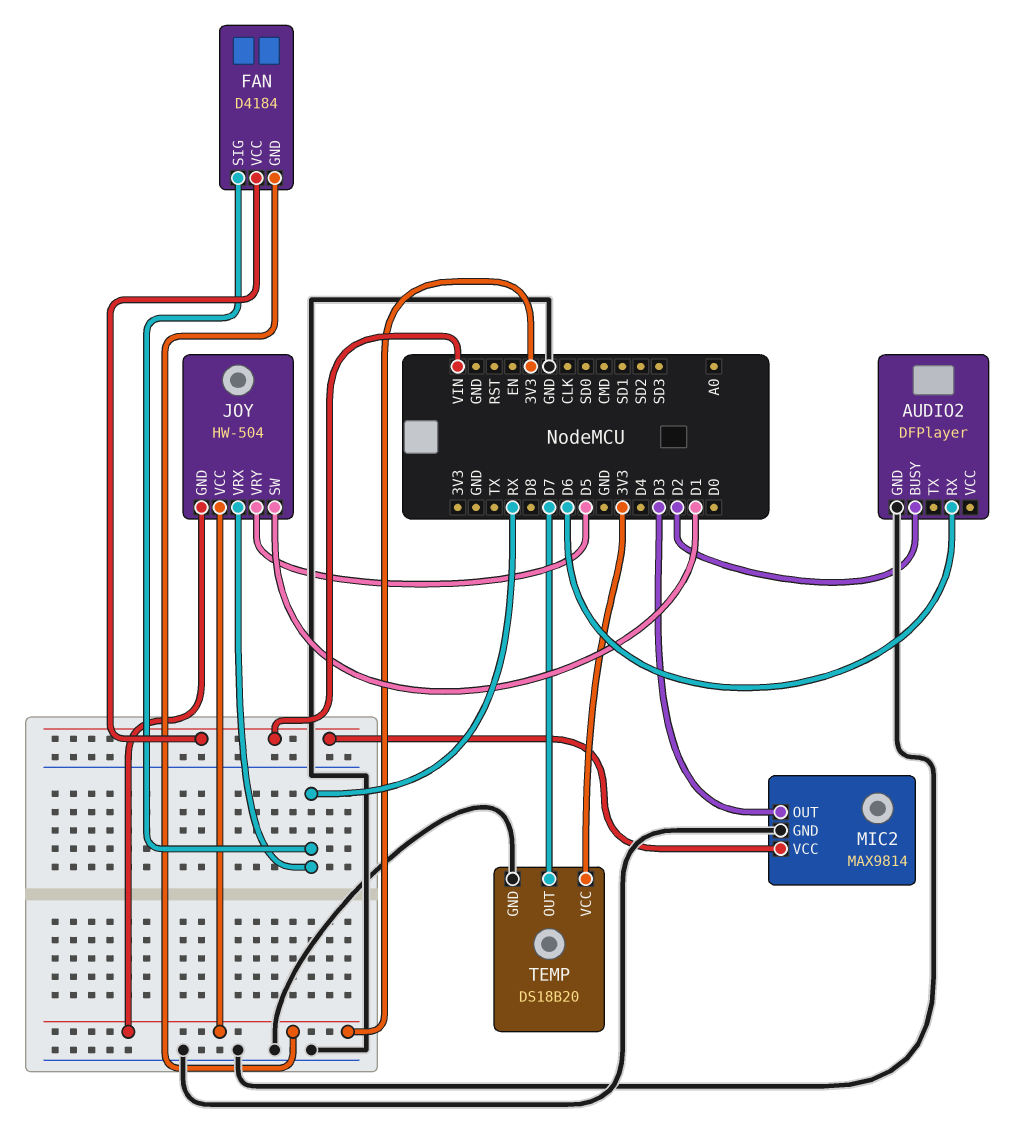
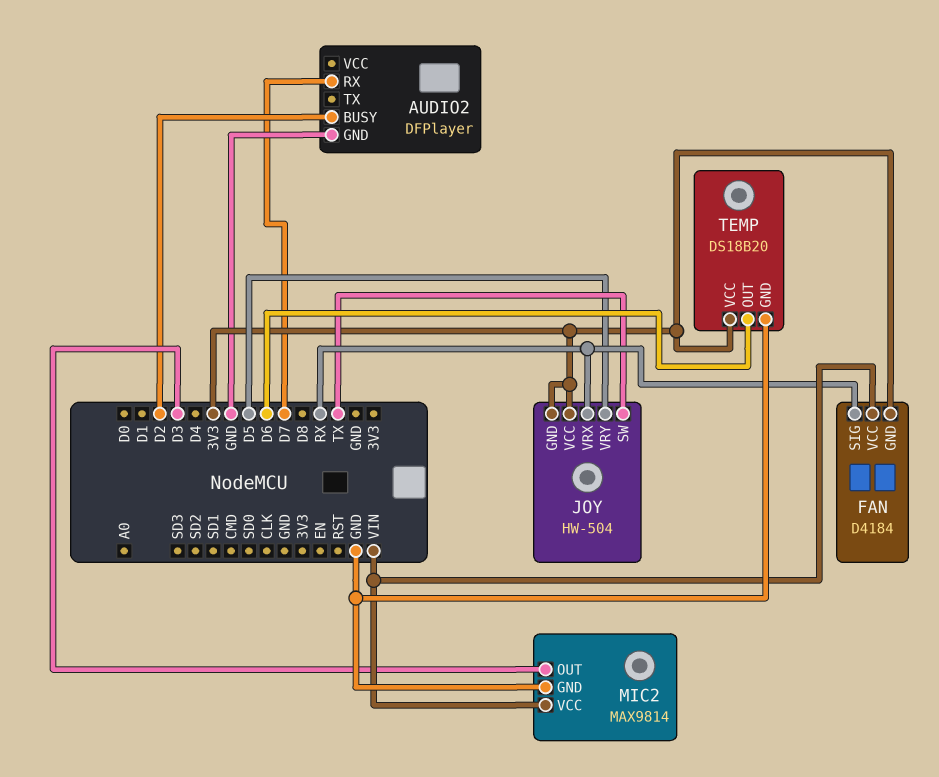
AUDIO2 pin RX: D6 -> D7
JOY pin SW: D1 -> TX
TEMP pin OUT: D7 -> D6

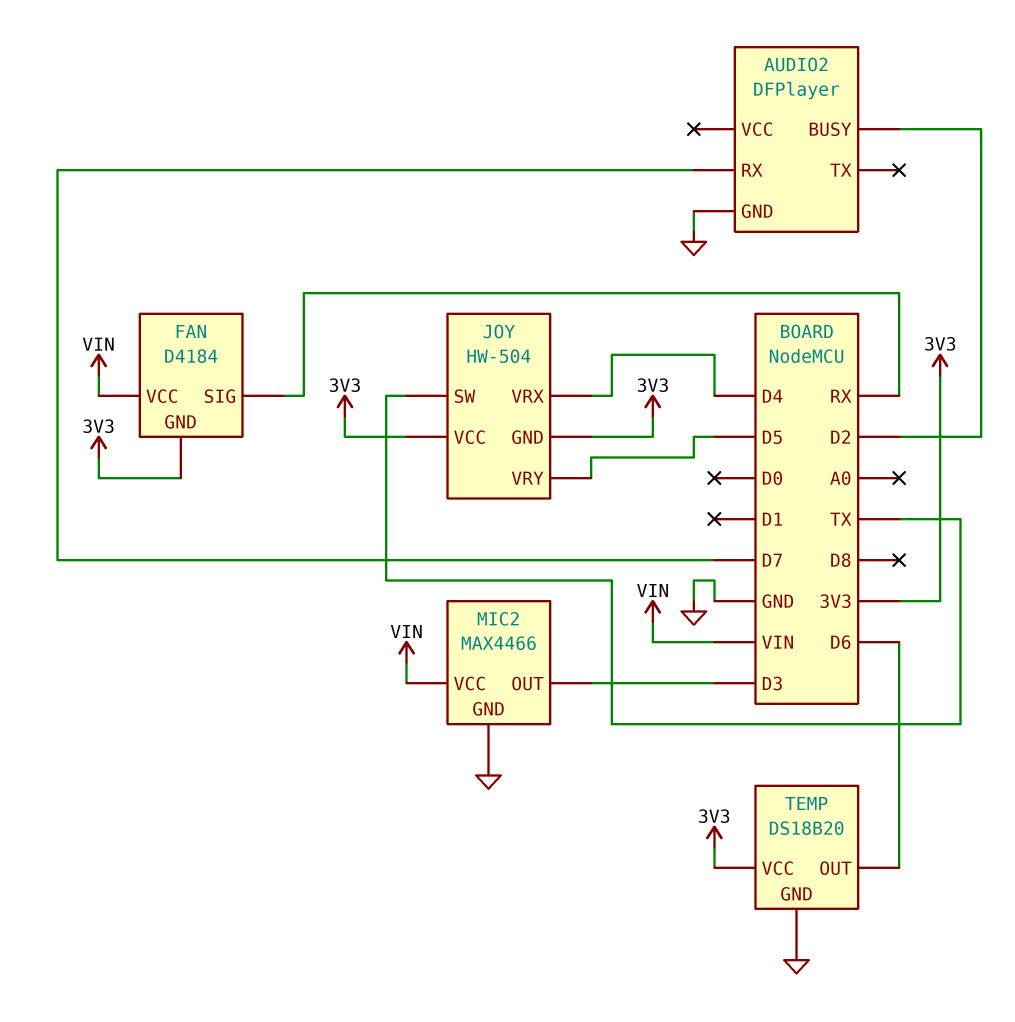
JOY pin VRX: RX -> D4
MIC2: MAX9814 -> MAX4466

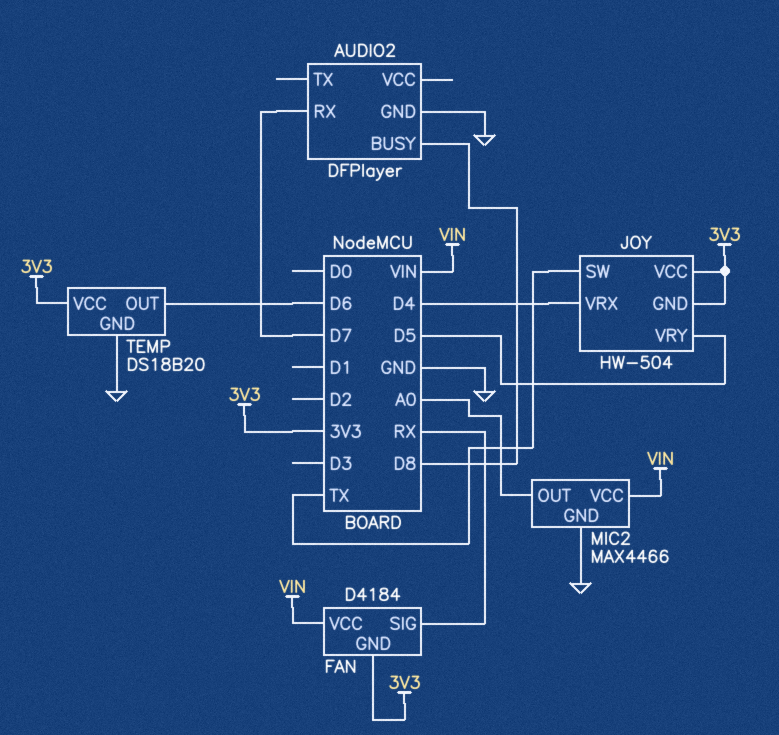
AUDIO2 pin BUSY: D2 -> D8
MIC2 pin OUT: D3 -> A0

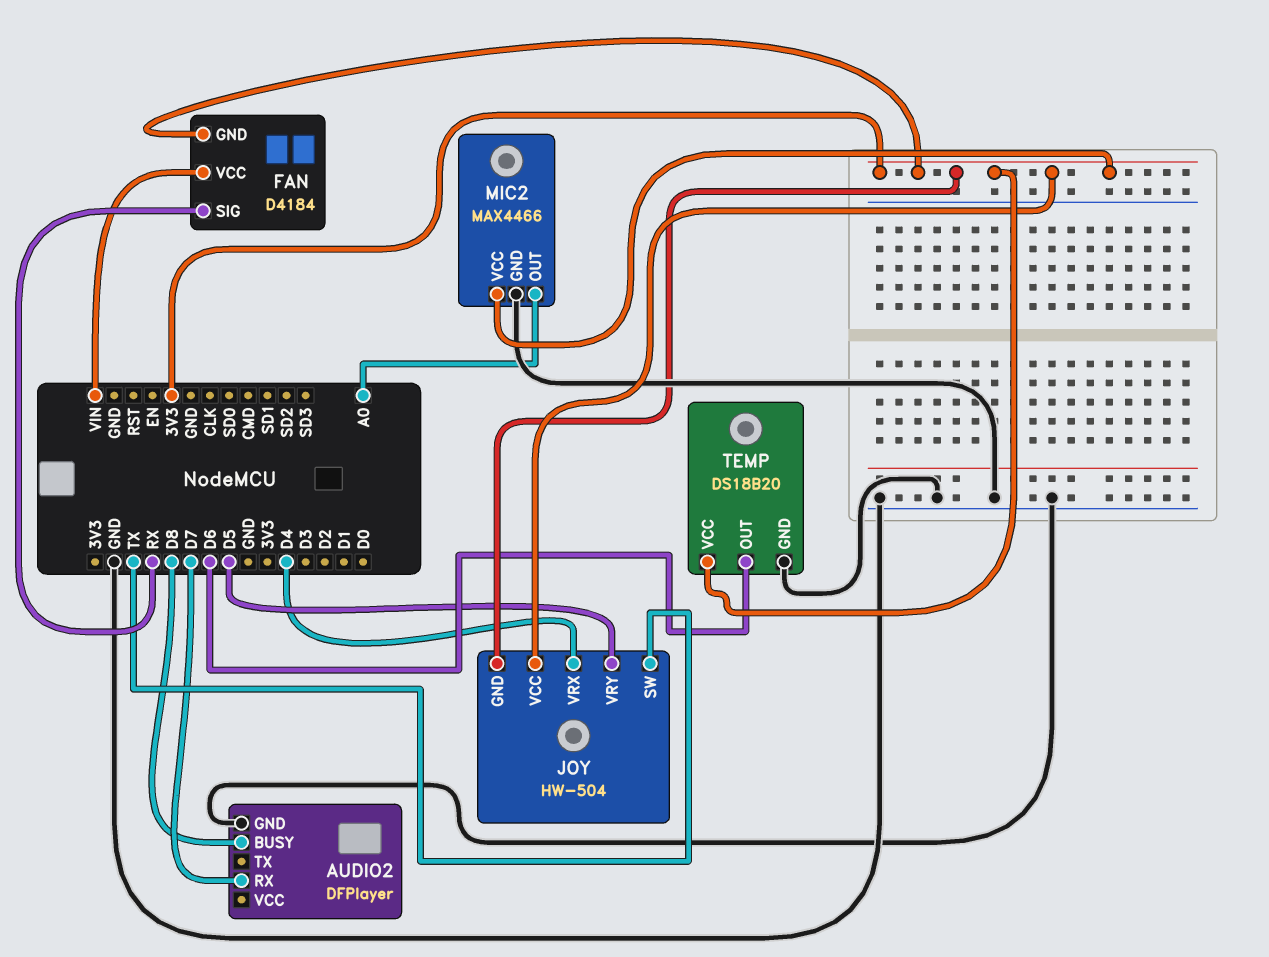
MIC2 pin VCC: VIN -> 3V3

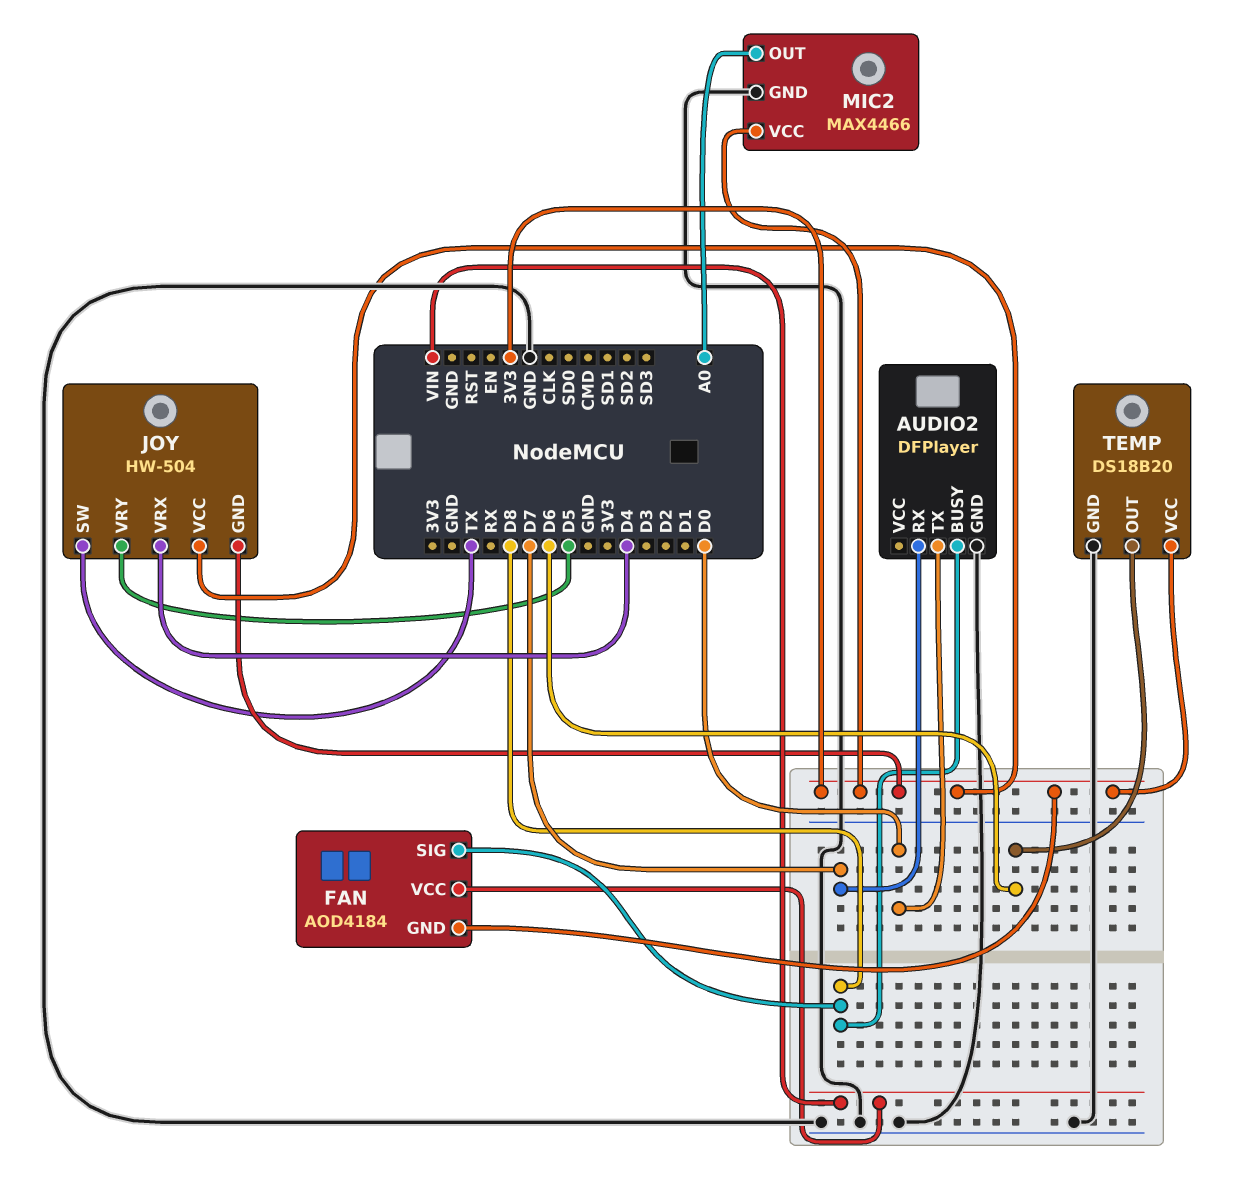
AUDIO2 pin TX: none -> D0
FAN: D4184 -> AOD4184
FAN pin SIG: RX -> D8

